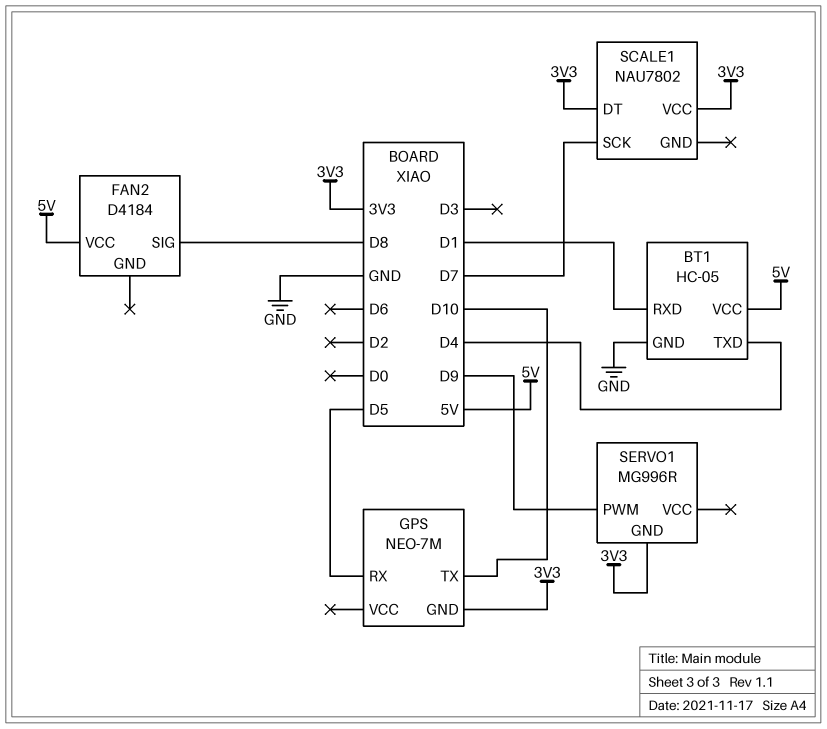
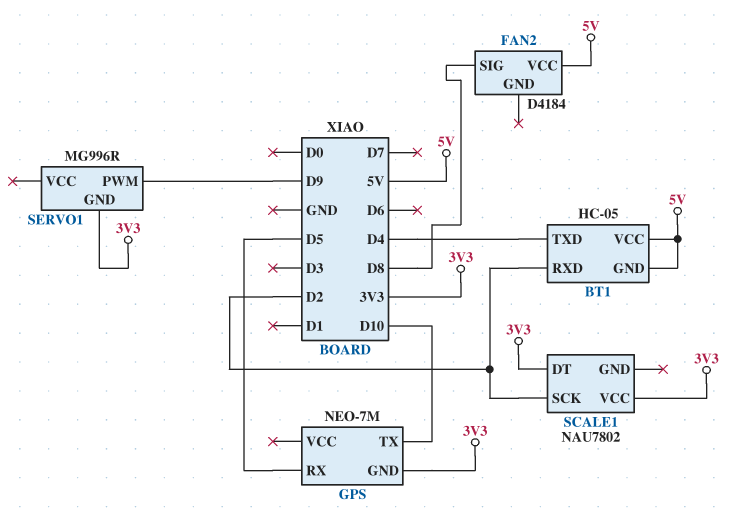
BT1 pin GND: GND -> 5V
BT1 pin RXD: D1 -> D2
SCALE1 pin SCK: D7 -> D2

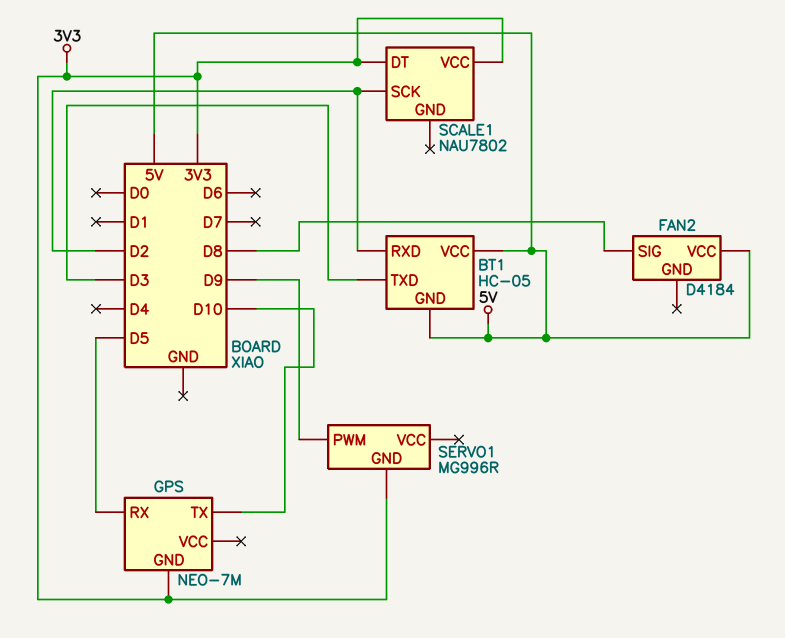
BT1 pin TXD: D4 -> D3

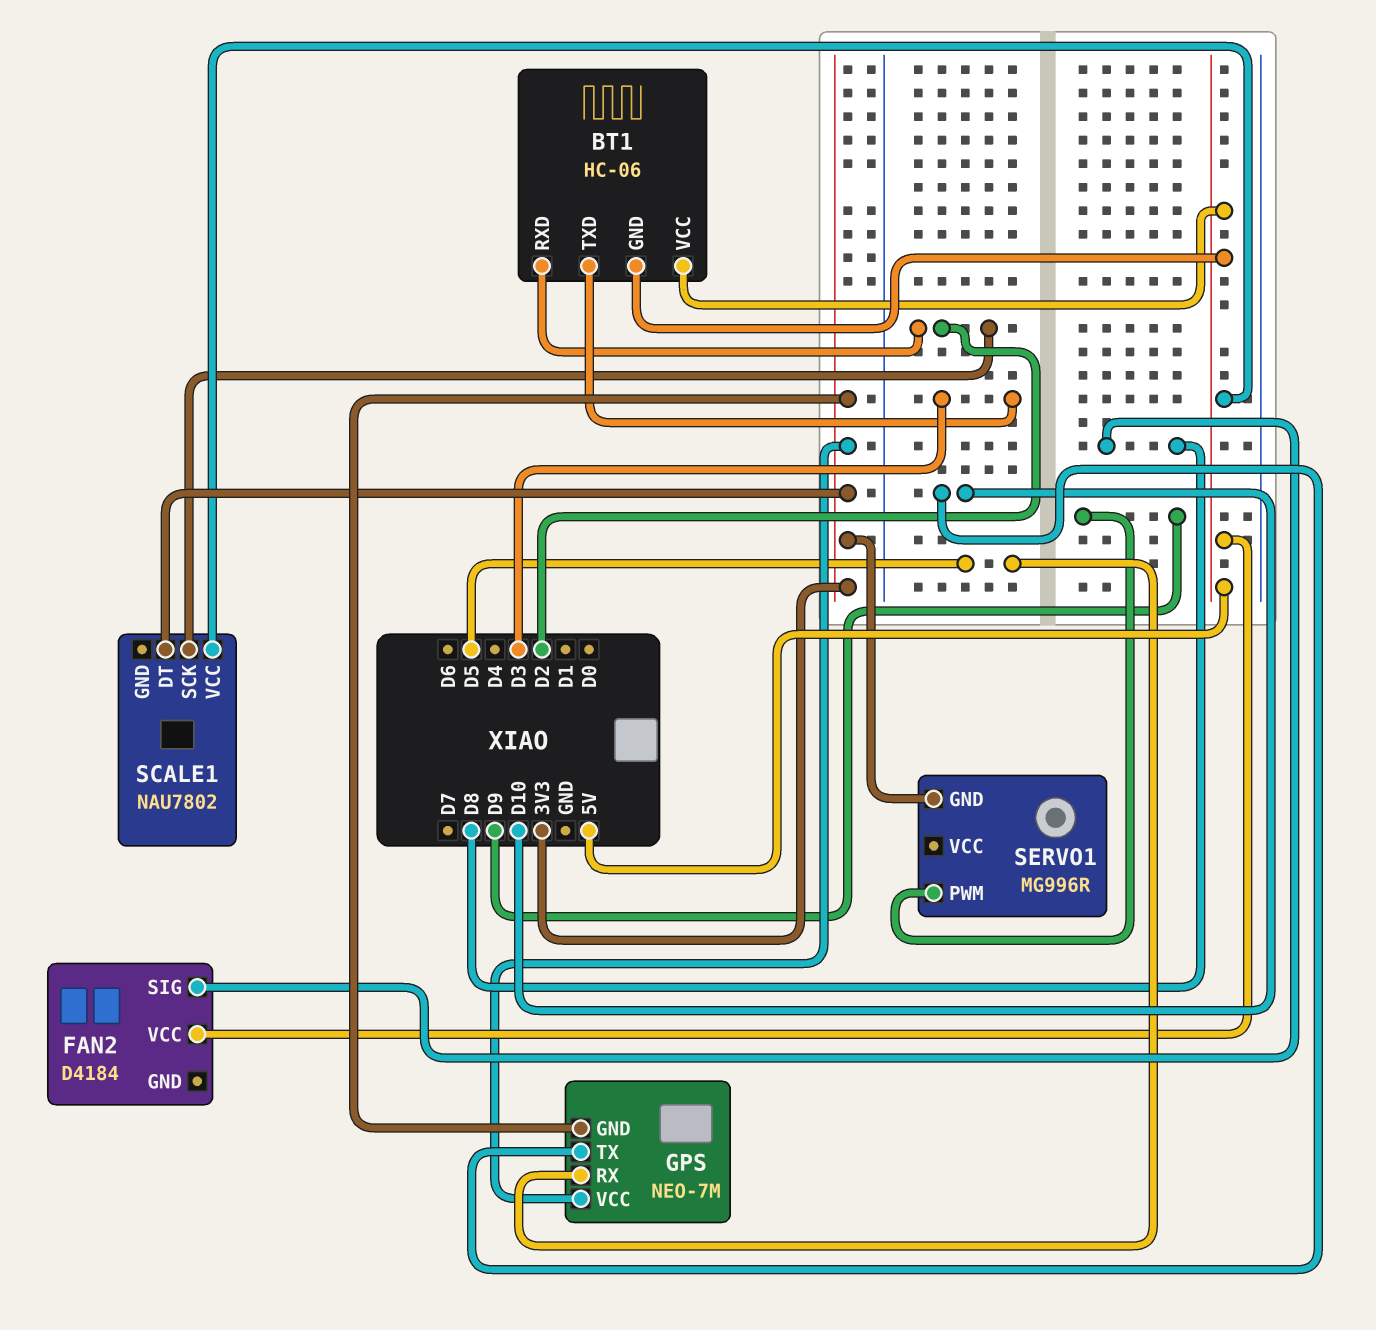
BT1: HC-05 -> HC-06
GPS pin VCC: none -> 3V3
SCALE1 pin VCC: 3V3 -> 5V

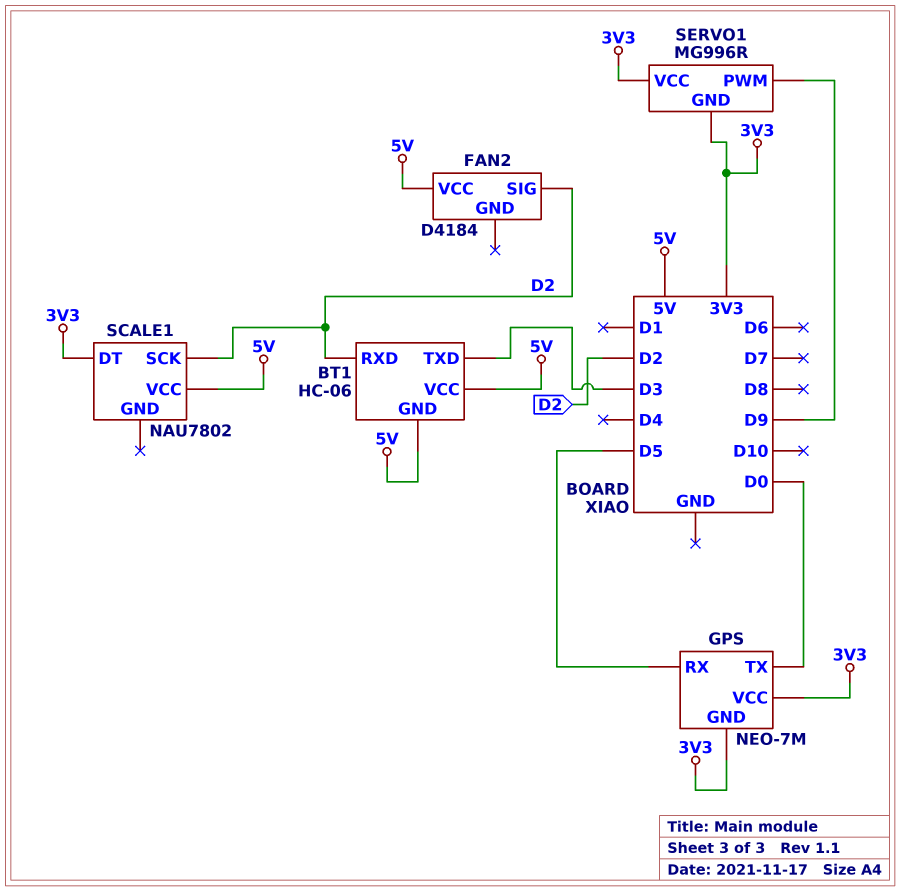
FAN2 pin SIG: D8 -> D2
GPS pin TX: D10 -> D0
SERVO1 pin VCC: none -> 3V3

